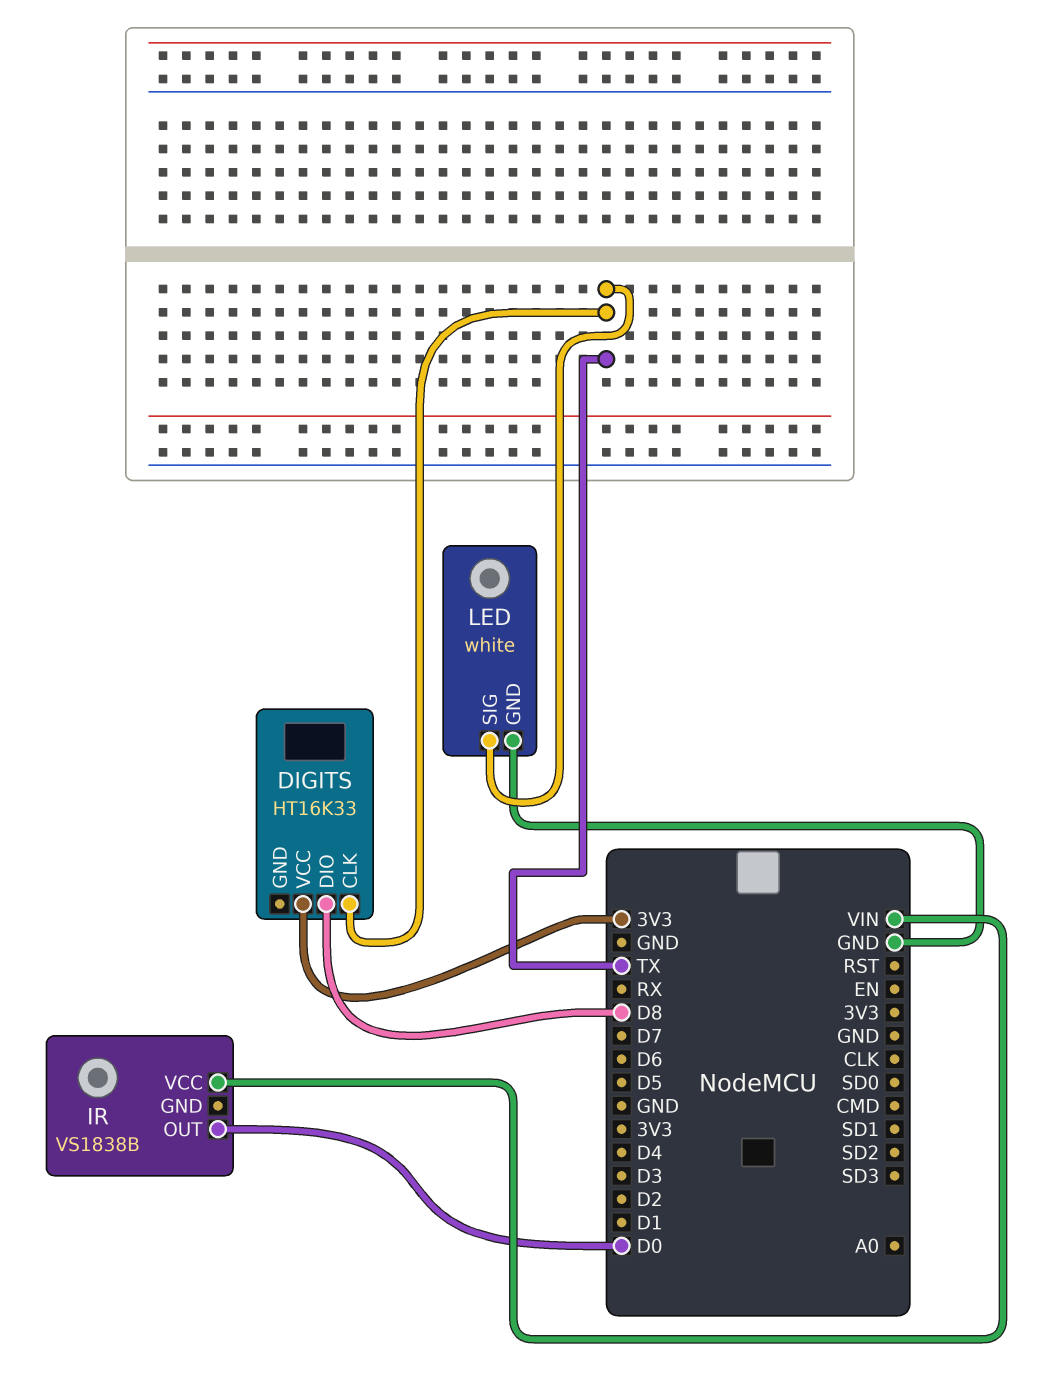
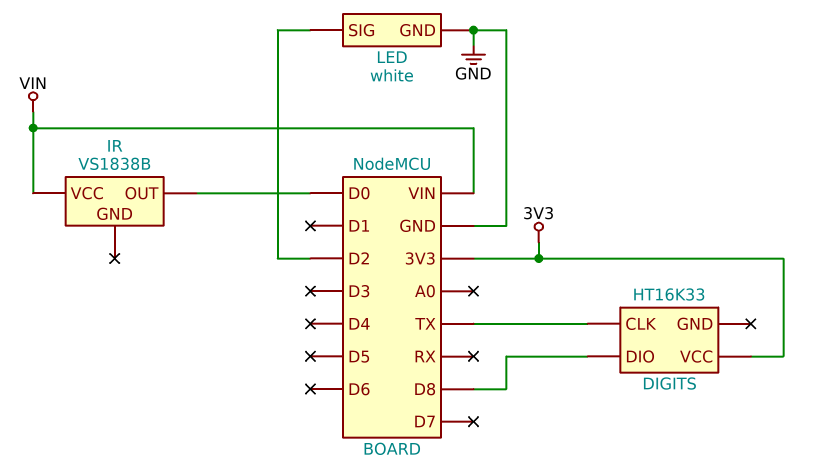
LED pin SIG: TX -> D2

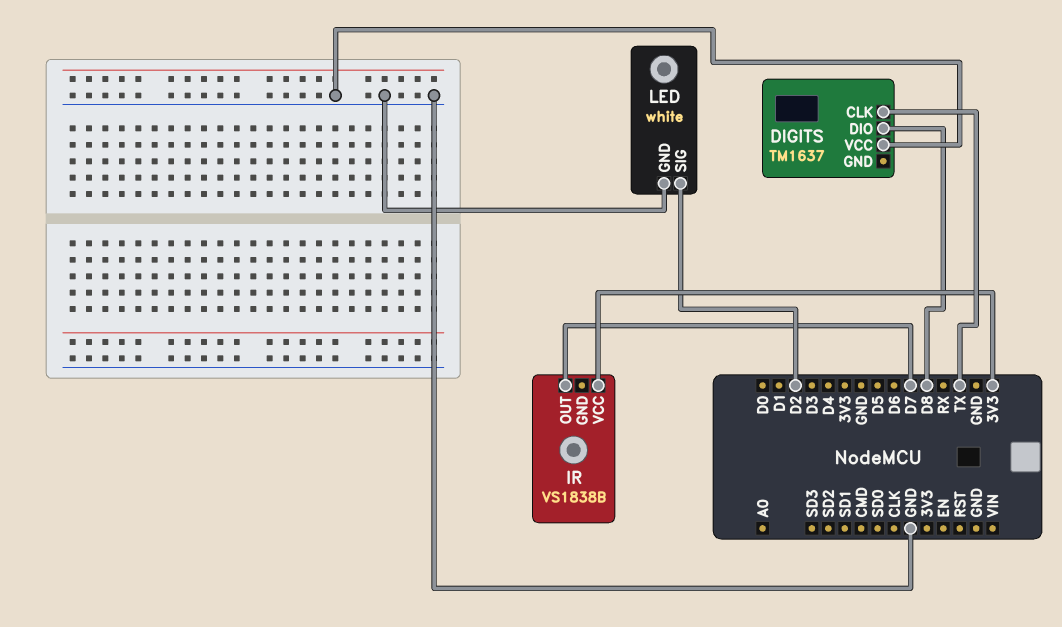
DIGITS: HT16K33 -> TM1637
DIGITS pin VCC: 3V3 -> GND
IR pin OUT: D0 -> D7
IR pin VCC: VIN -> 3V3

